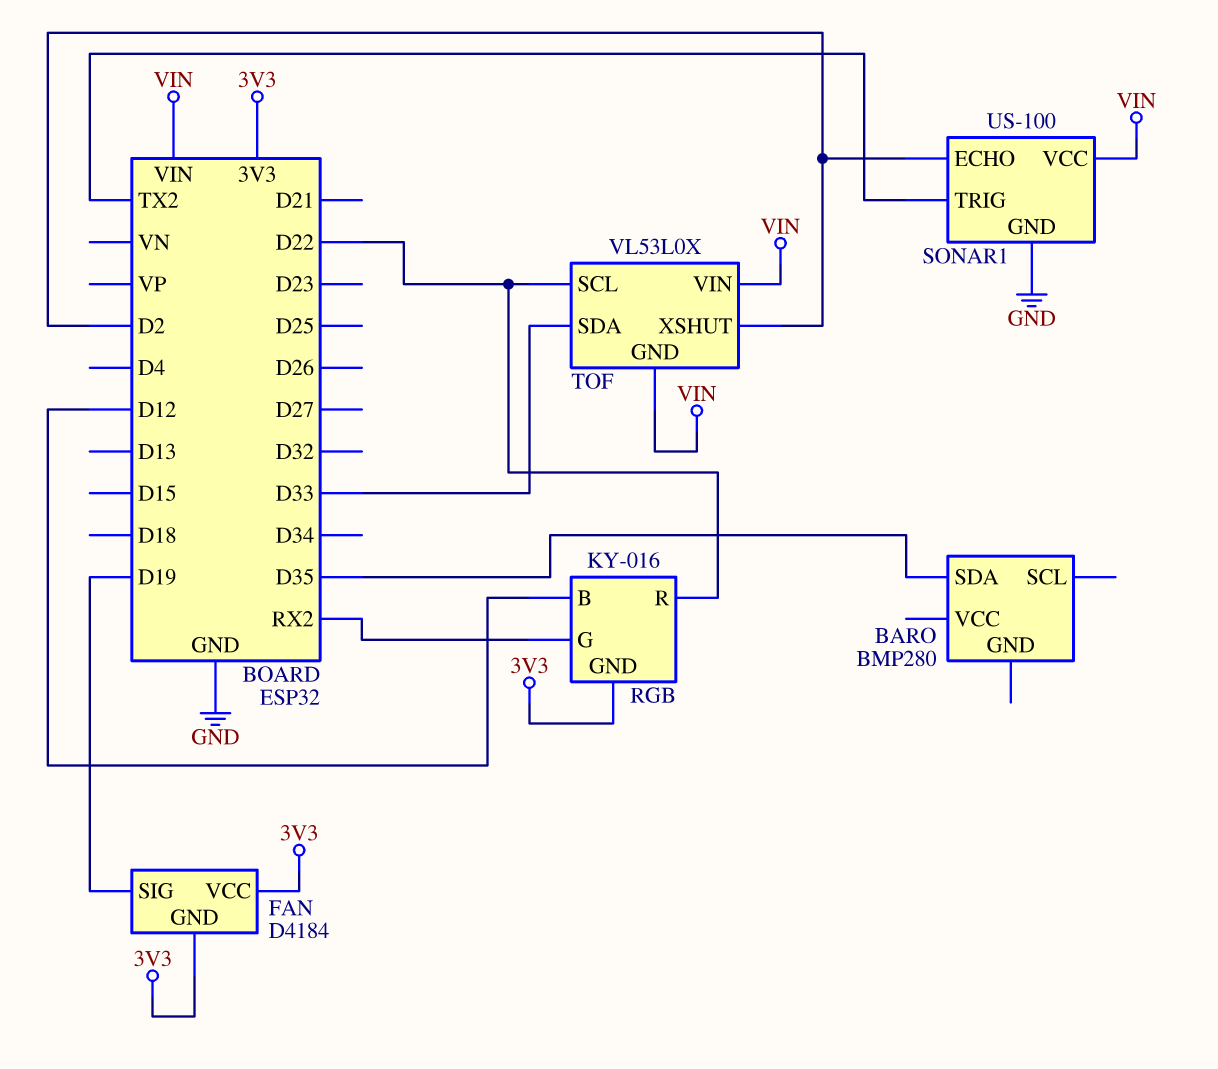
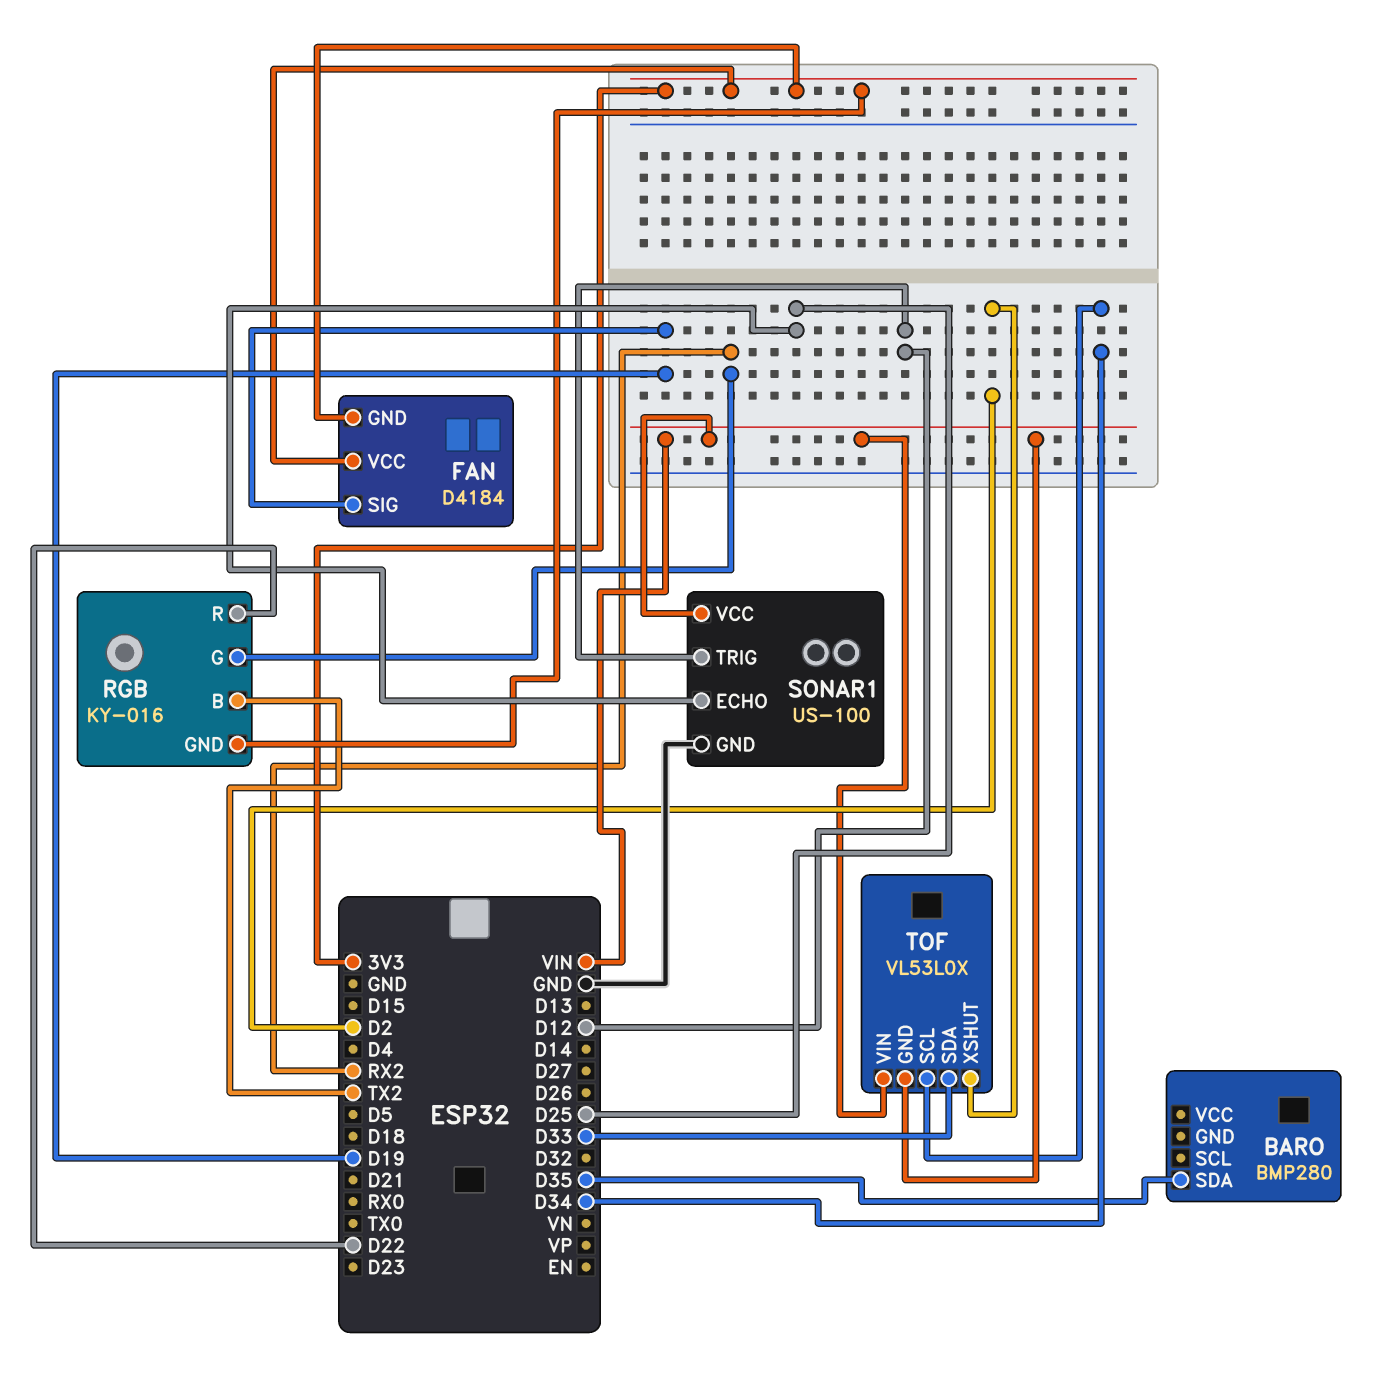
RGB pin B: D12 -> TX2
SONAR1 pin ECHO: D2 -> D25
SONAR1 pin TRIG: TX2 -> D12
TOF pin SCL: D22 -> D34

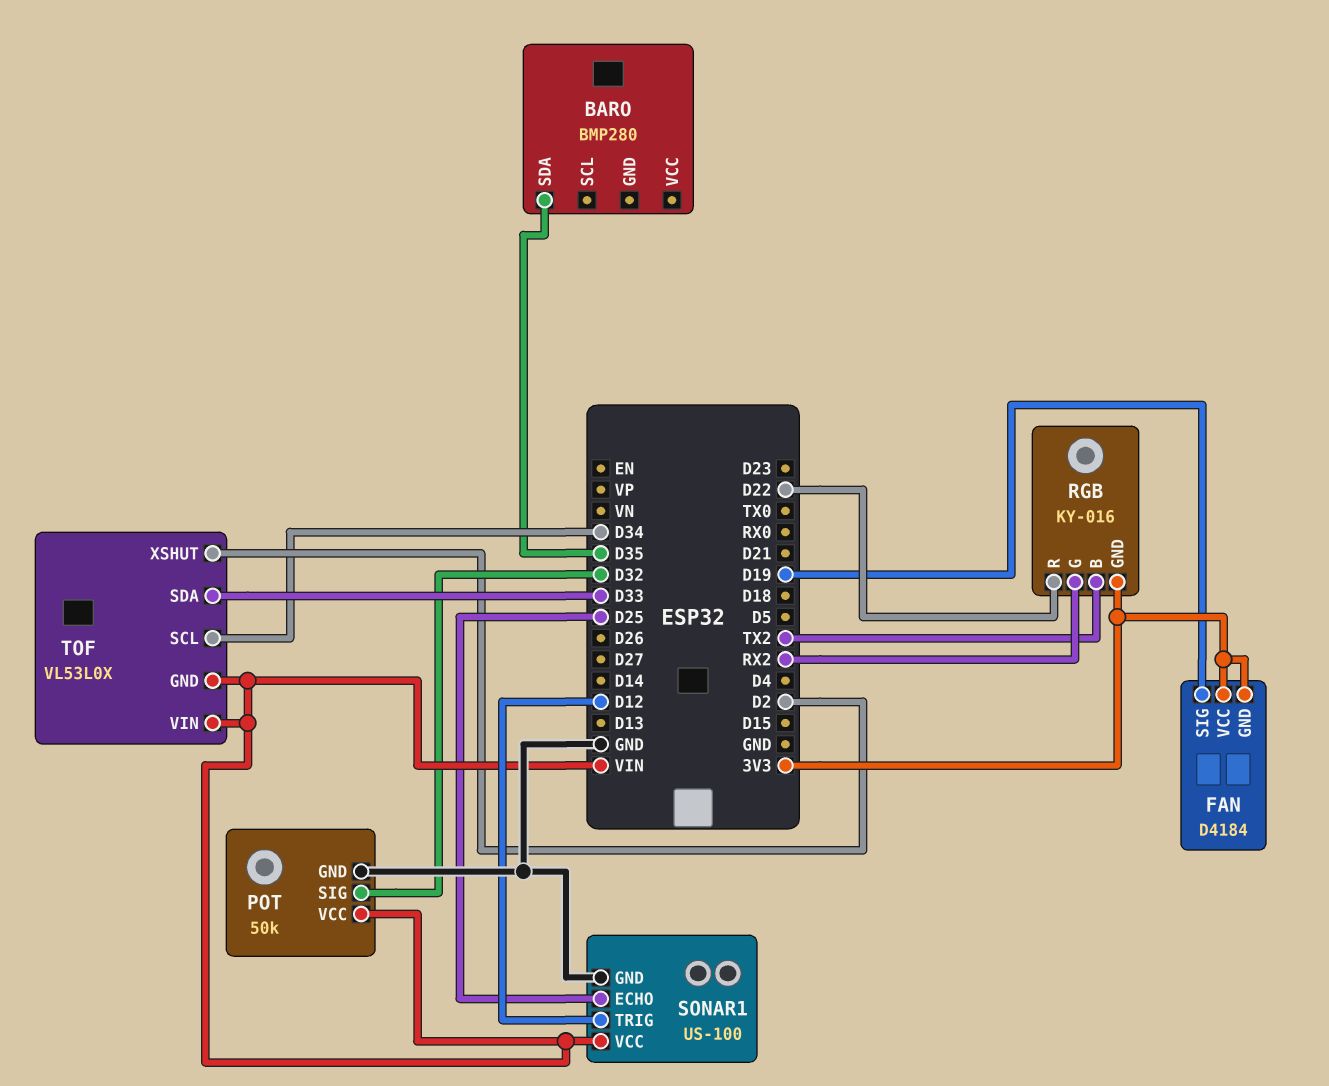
POT: none -> 50k
POT pin GND: none -> GND
POT pin SIG: none -> D32
POT pin VCC: none -> VIN

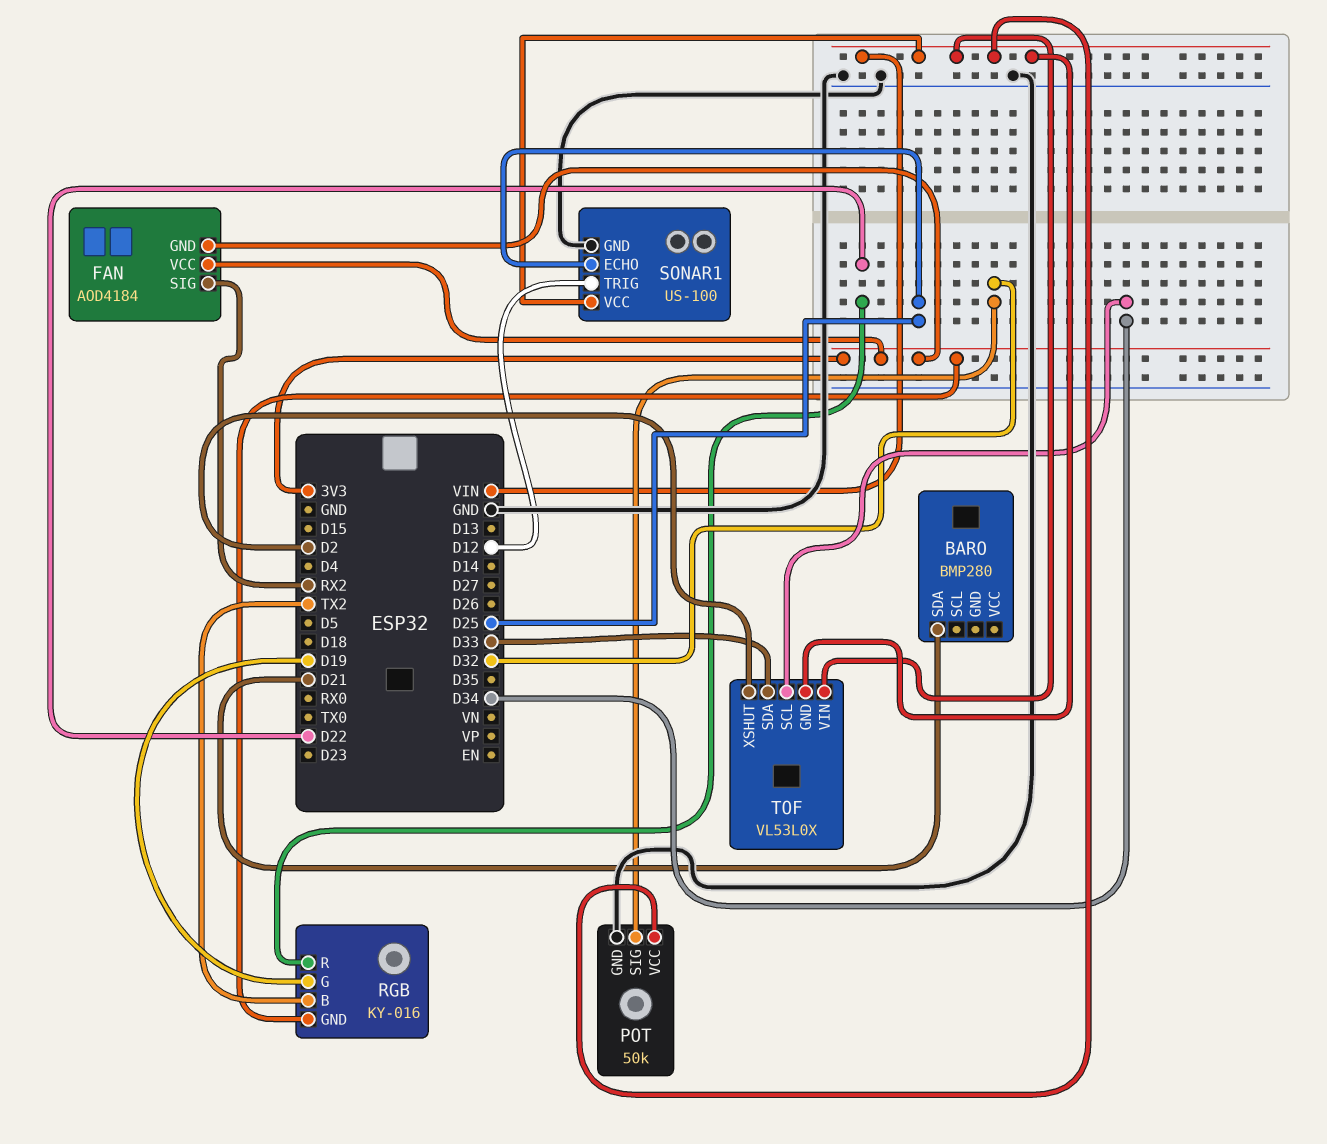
BARO pin SDA: D35 -> D21
FAN: D4184 -> AOD4184
FAN pin SIG: D19 -> RX2
RGB pin G: RX2 -> D19

